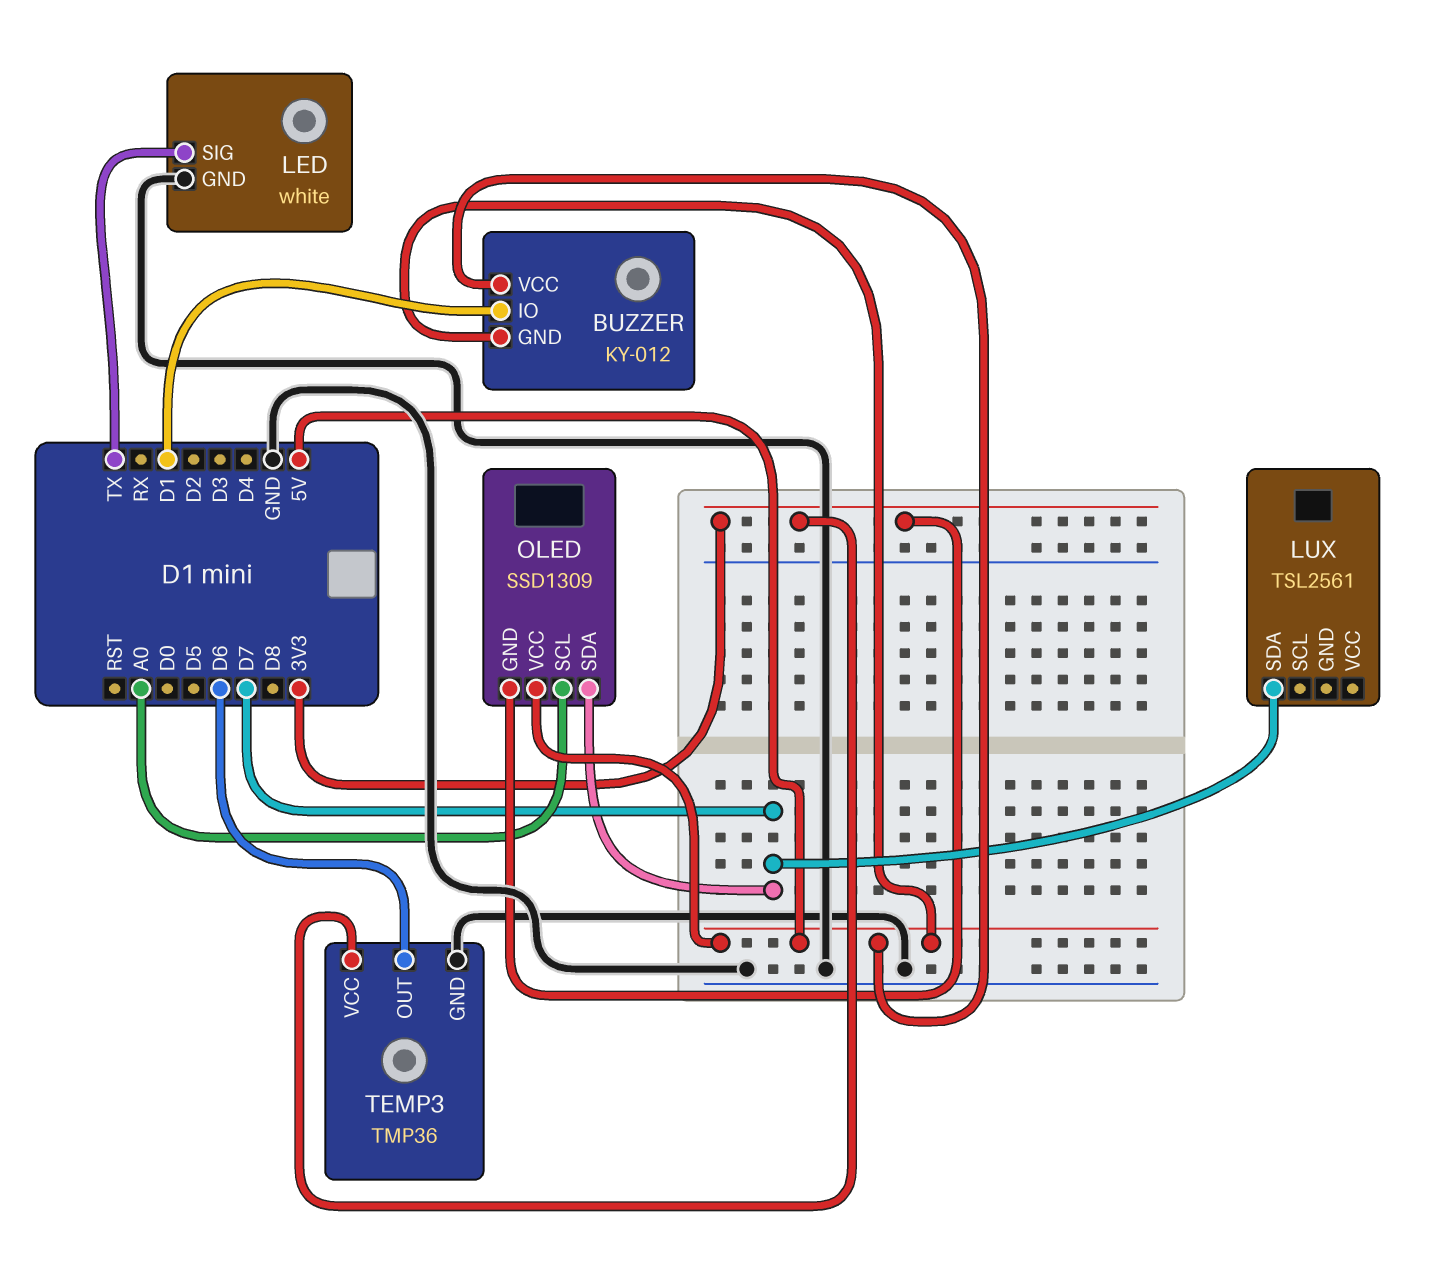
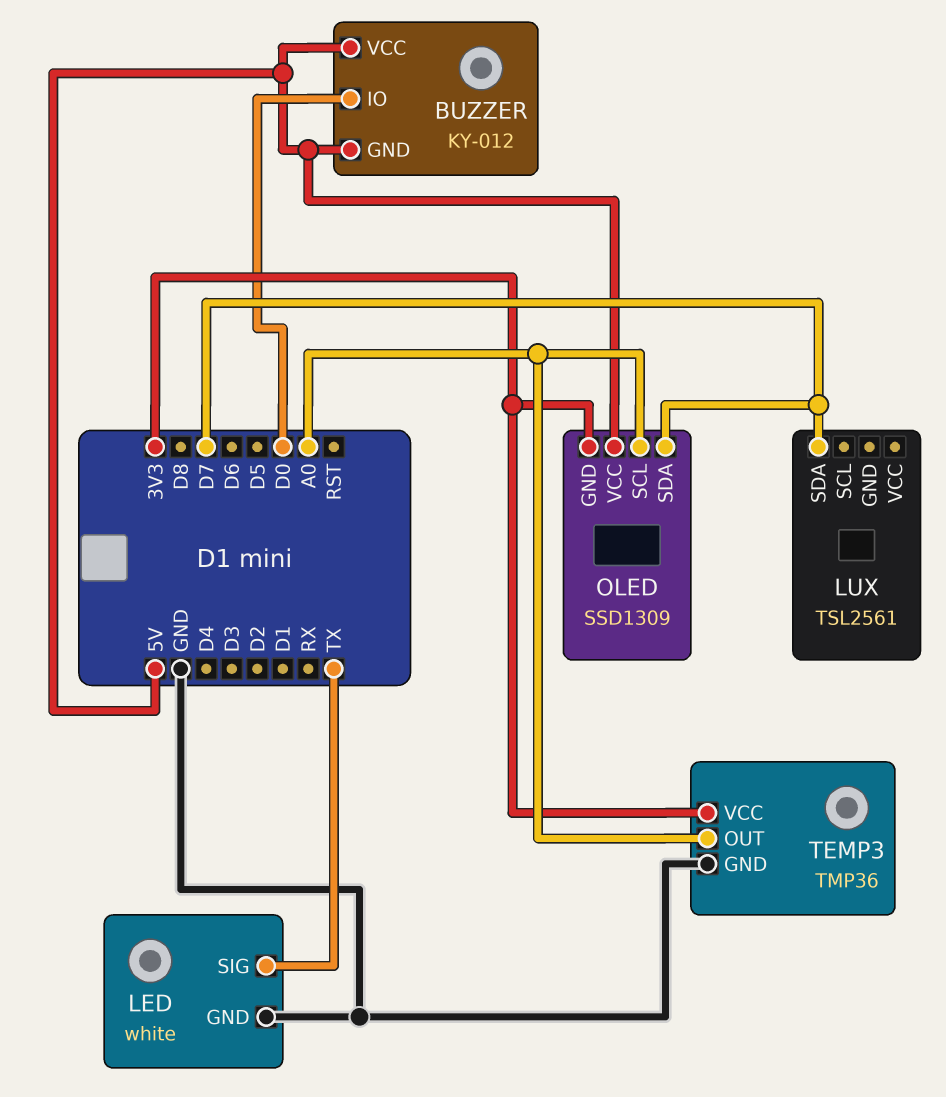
BUZZER pin IO: D1 -> D0
TEMP3 pin OUT: D6 -> A0

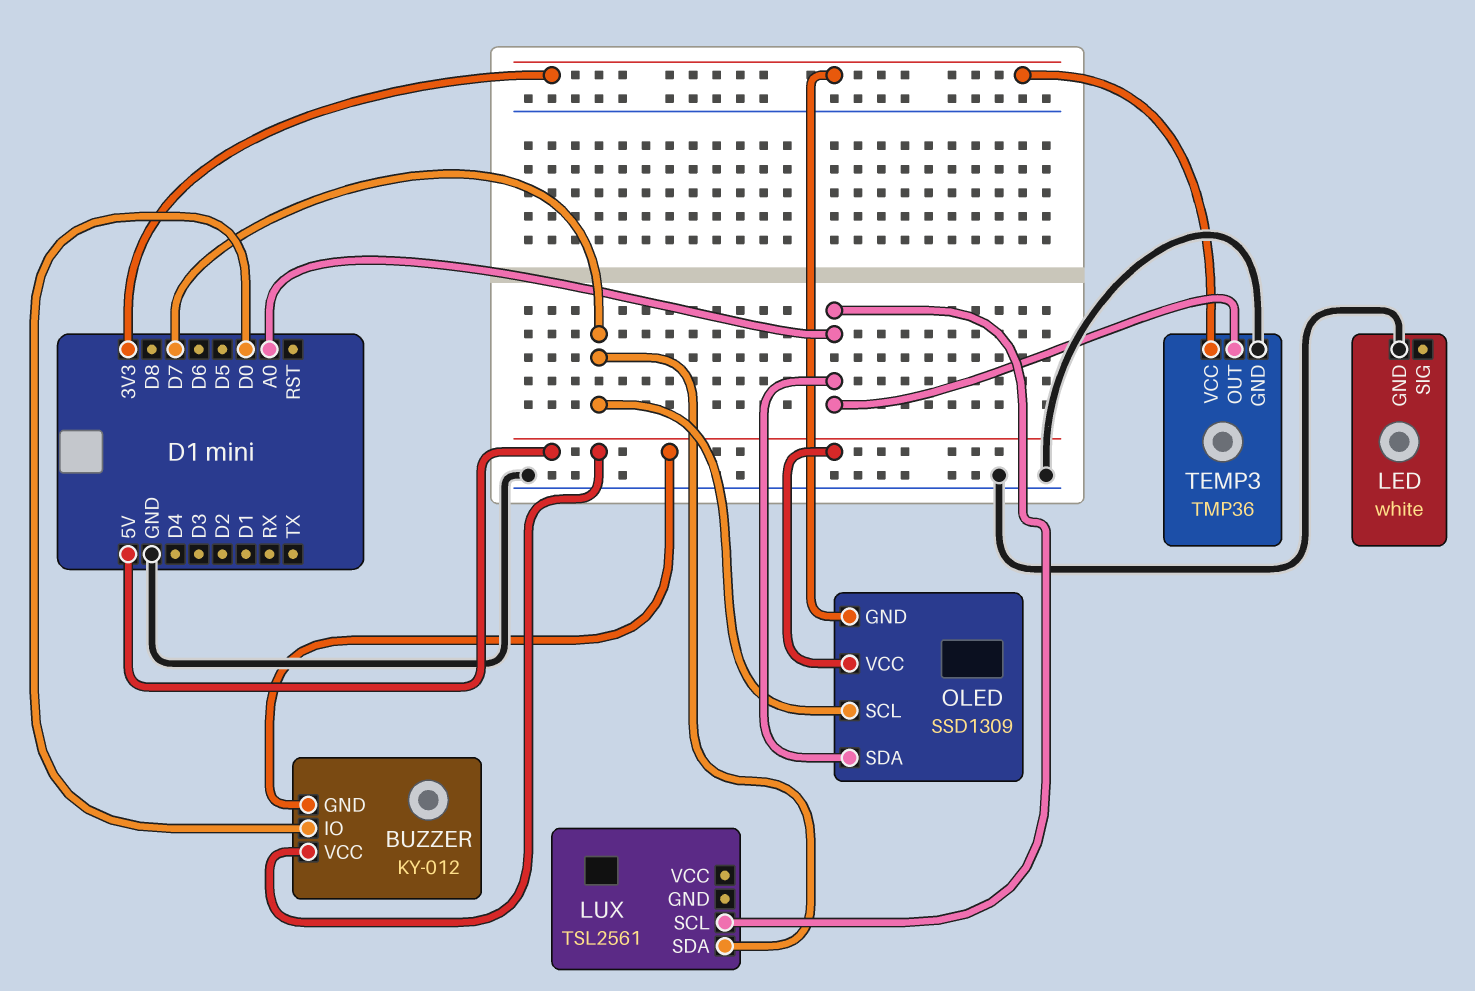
LED pin SIG: TX -> none
LUX pin SCL: none -> A0
OLED pin SCL: A0 -> D7
OLED pin SDA: D7 -> A0

